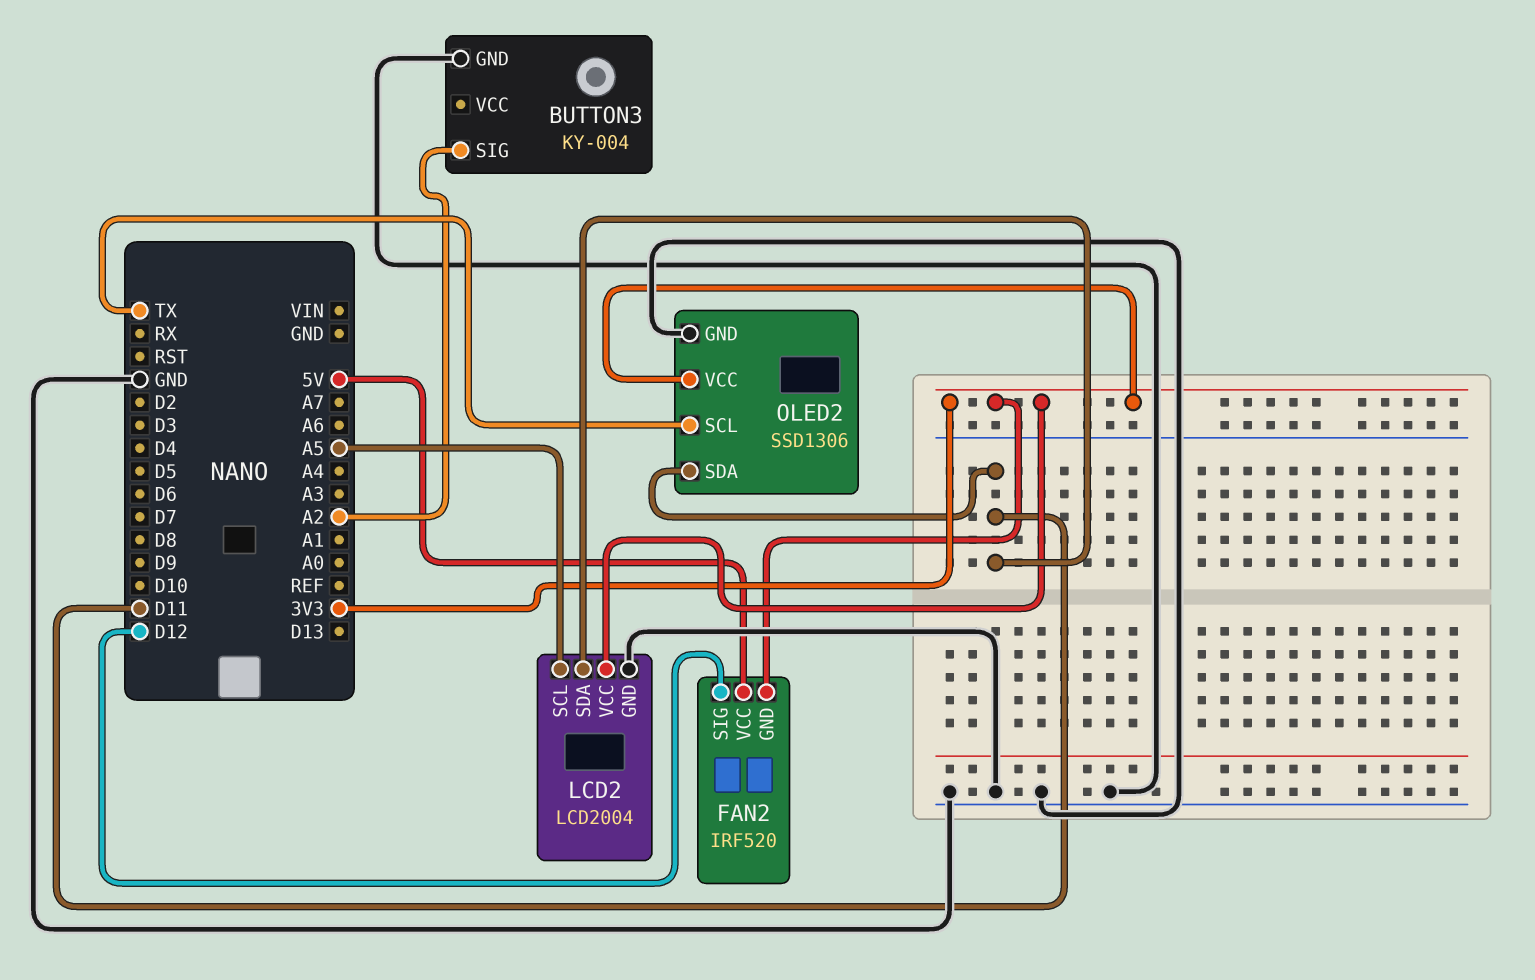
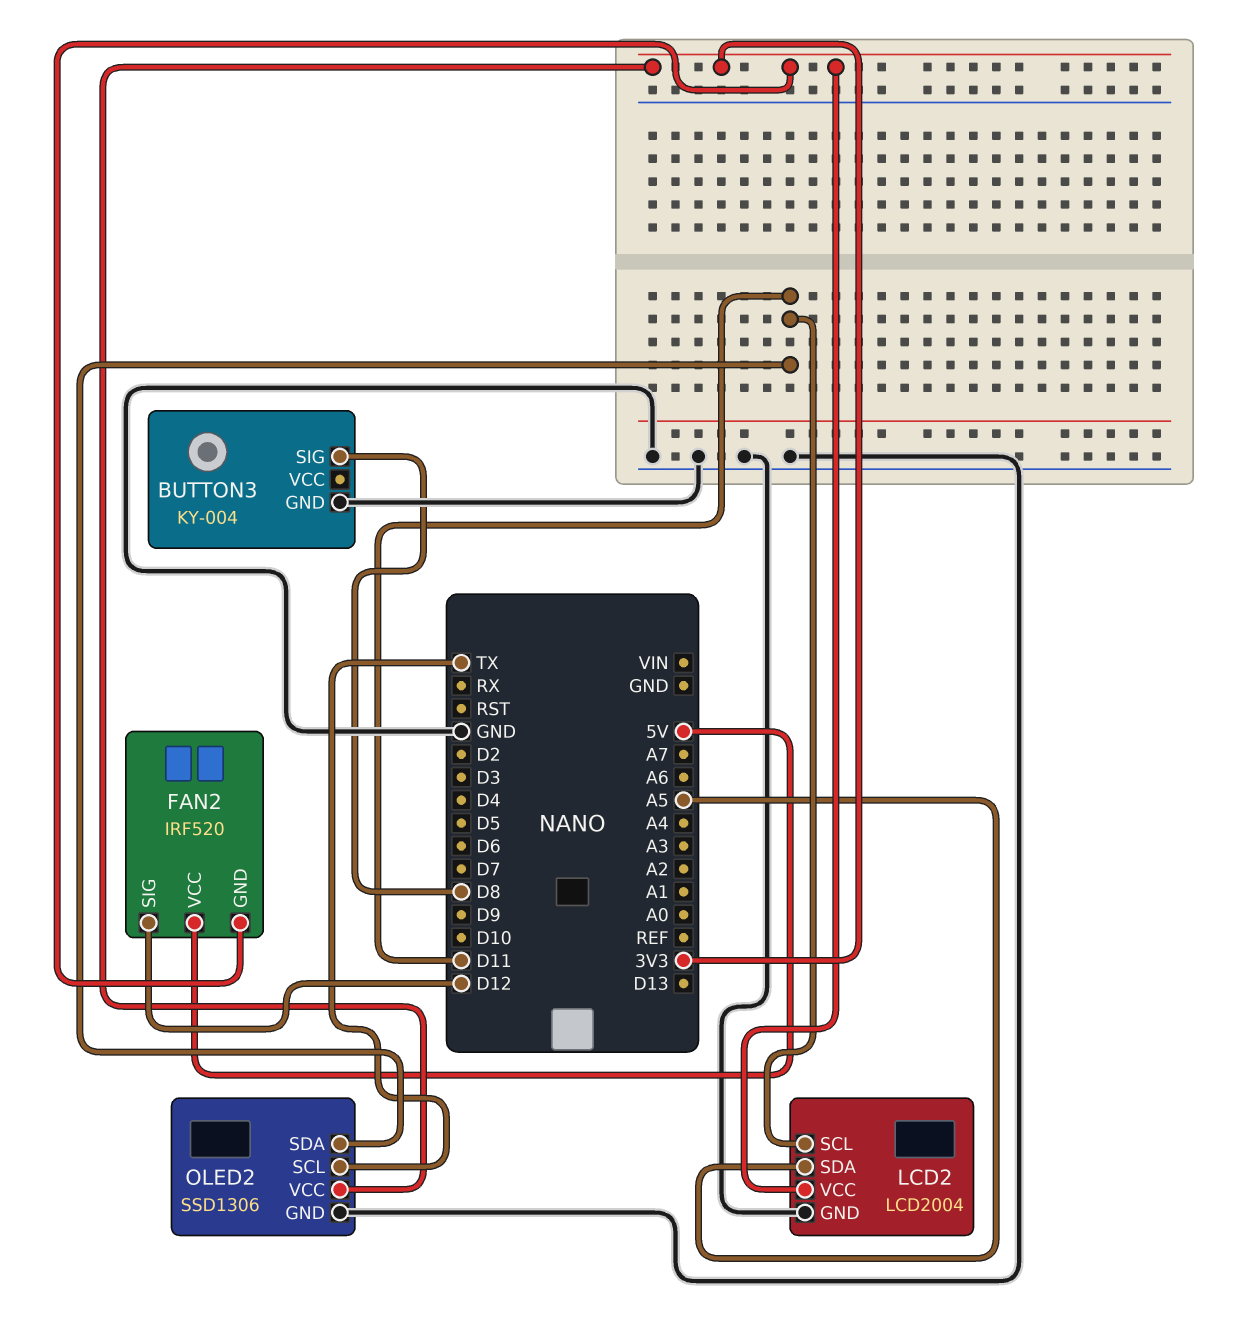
BUTTON3 pin SIG: A2 -> D8
LCD2 pin SCL: A5 -> D11
LCD2 pin SDA: D11 -> A5

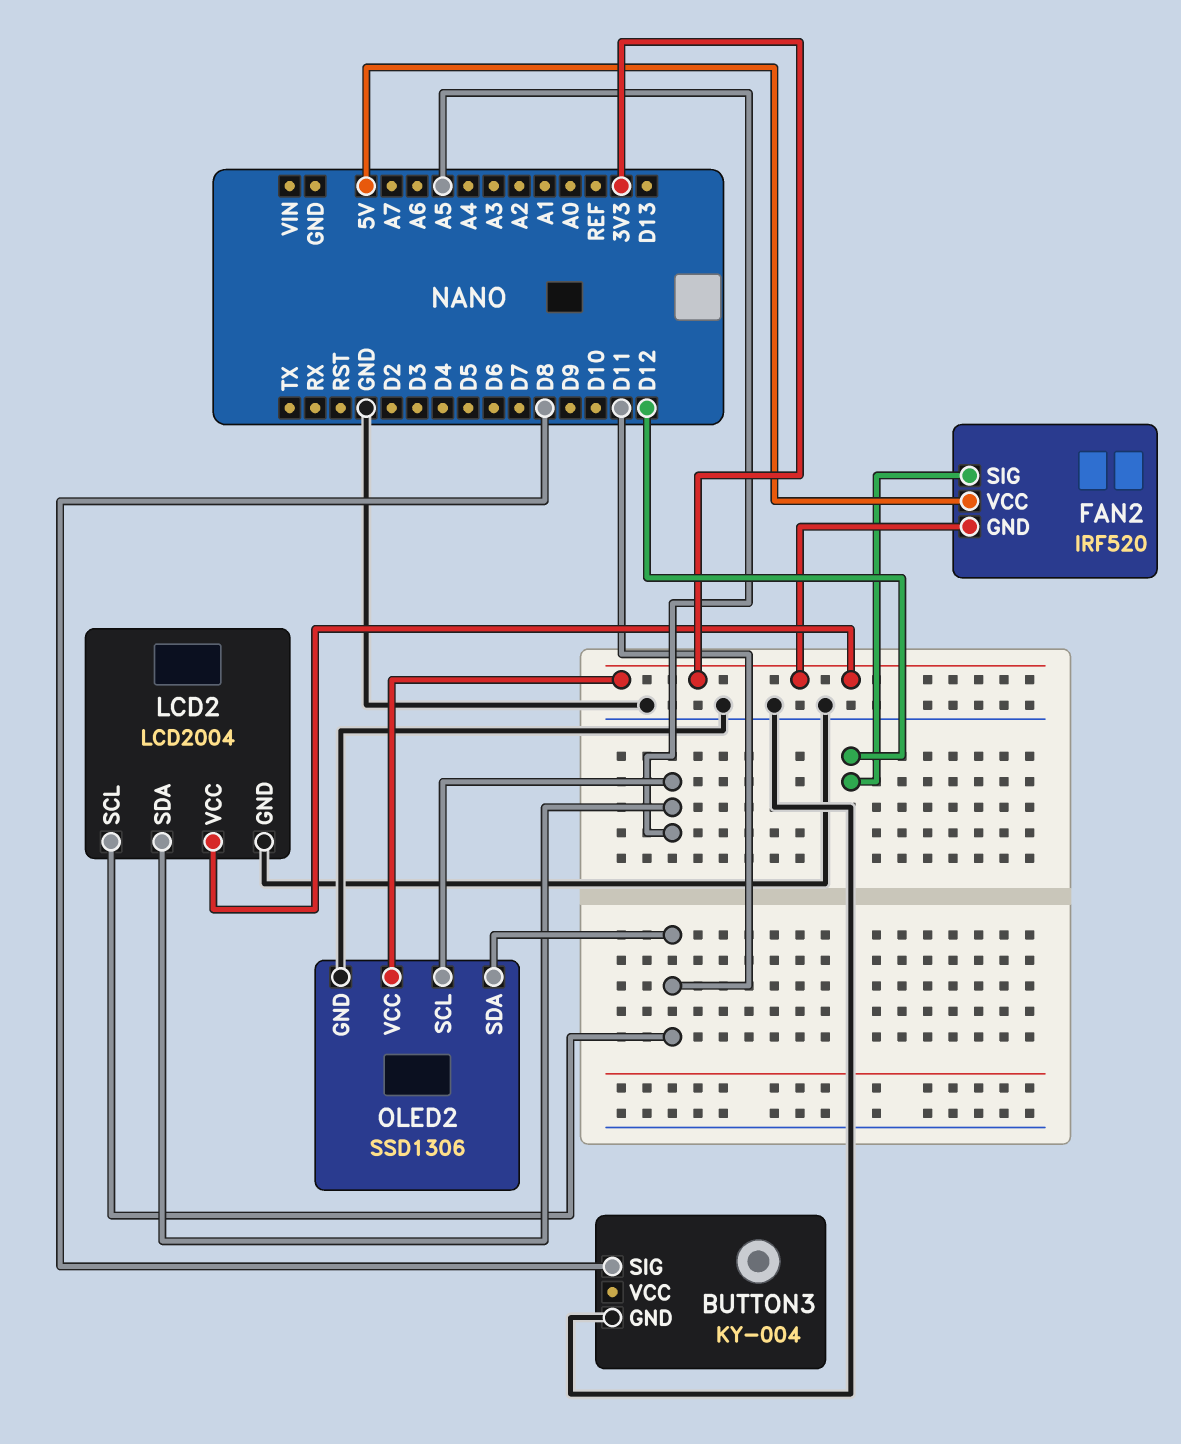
OLED2 pin SCL: TX -> A5

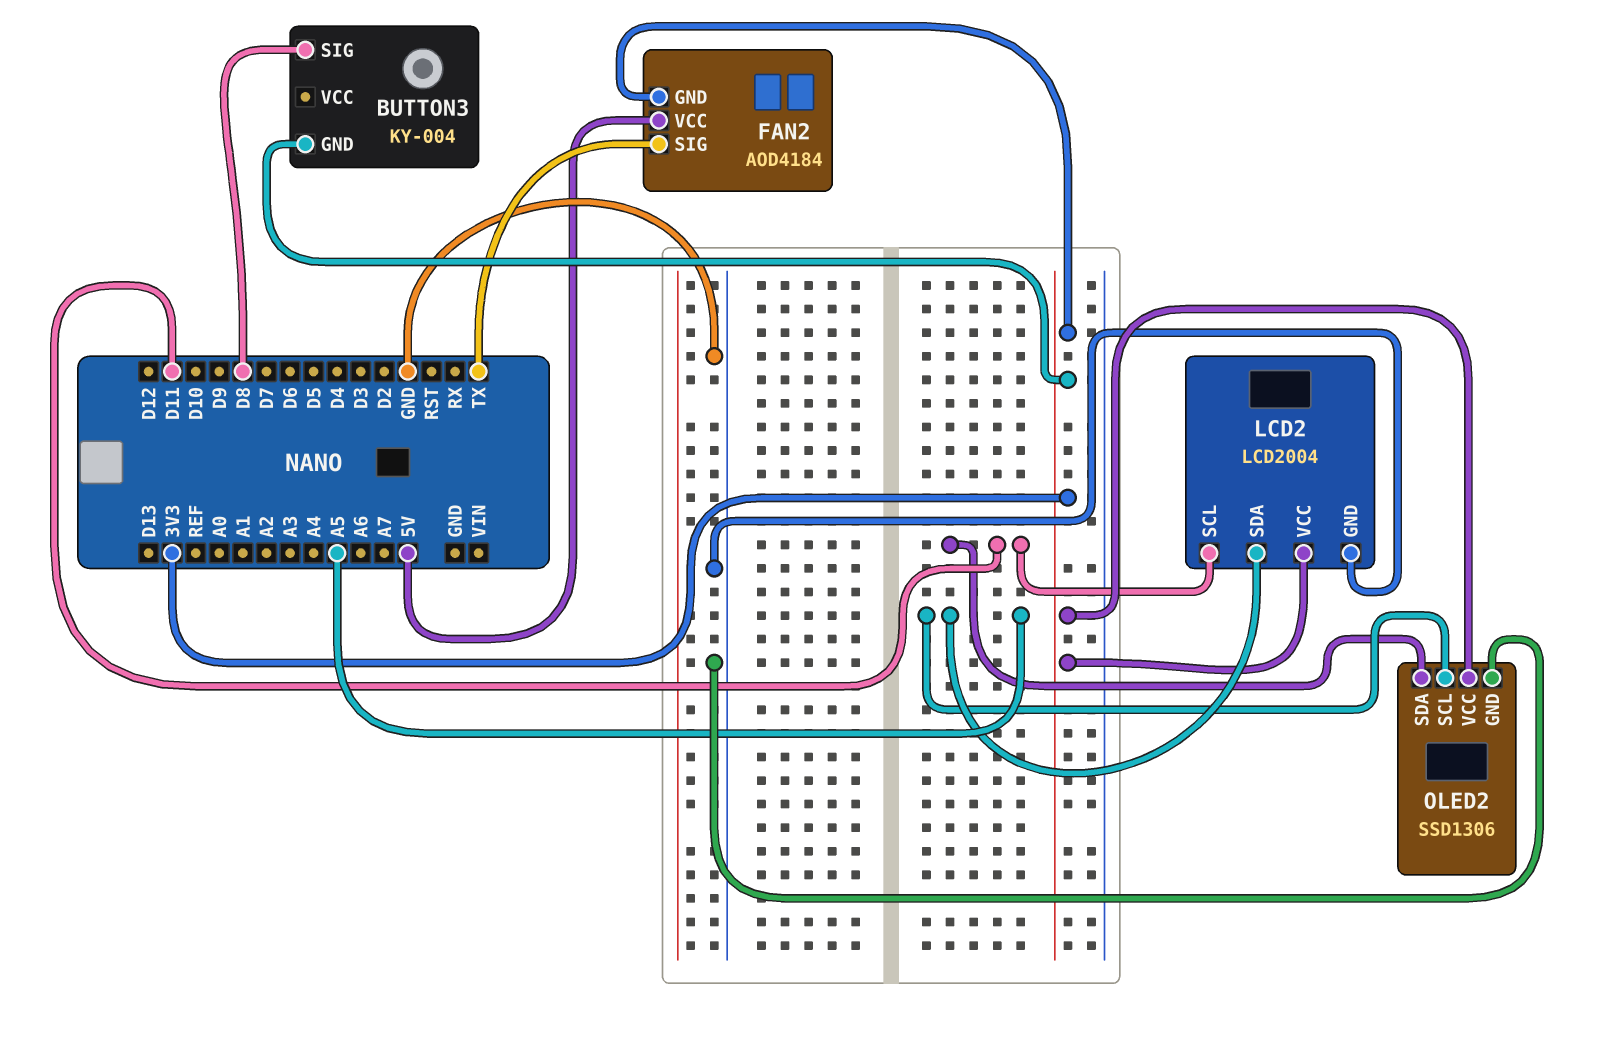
BUTTON3 pin GND: GND -> 3V3
FAN2: IRF520 -> AOD4184
FAN2 pin SIG: D12 -> TX

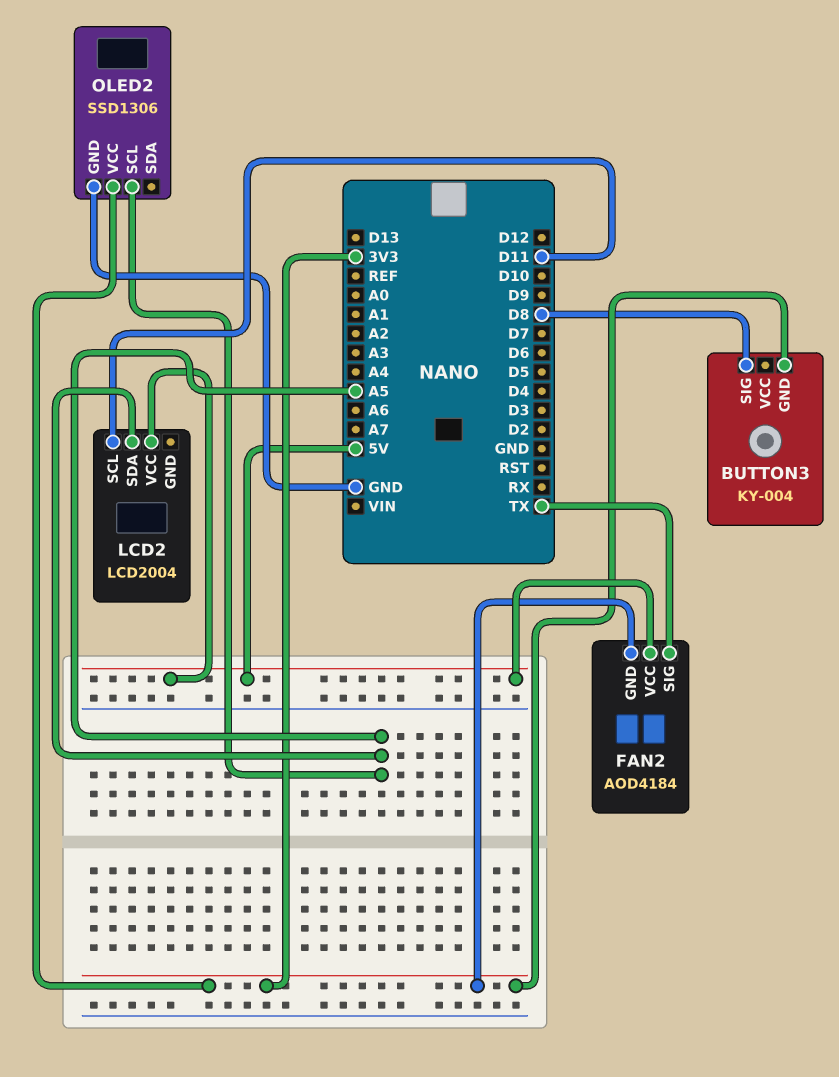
LCD2 pin GND: GND -> none
LCD2 pin VCC: 3V3 -> 5V
OLED2 pin SDA: D11 -> none

